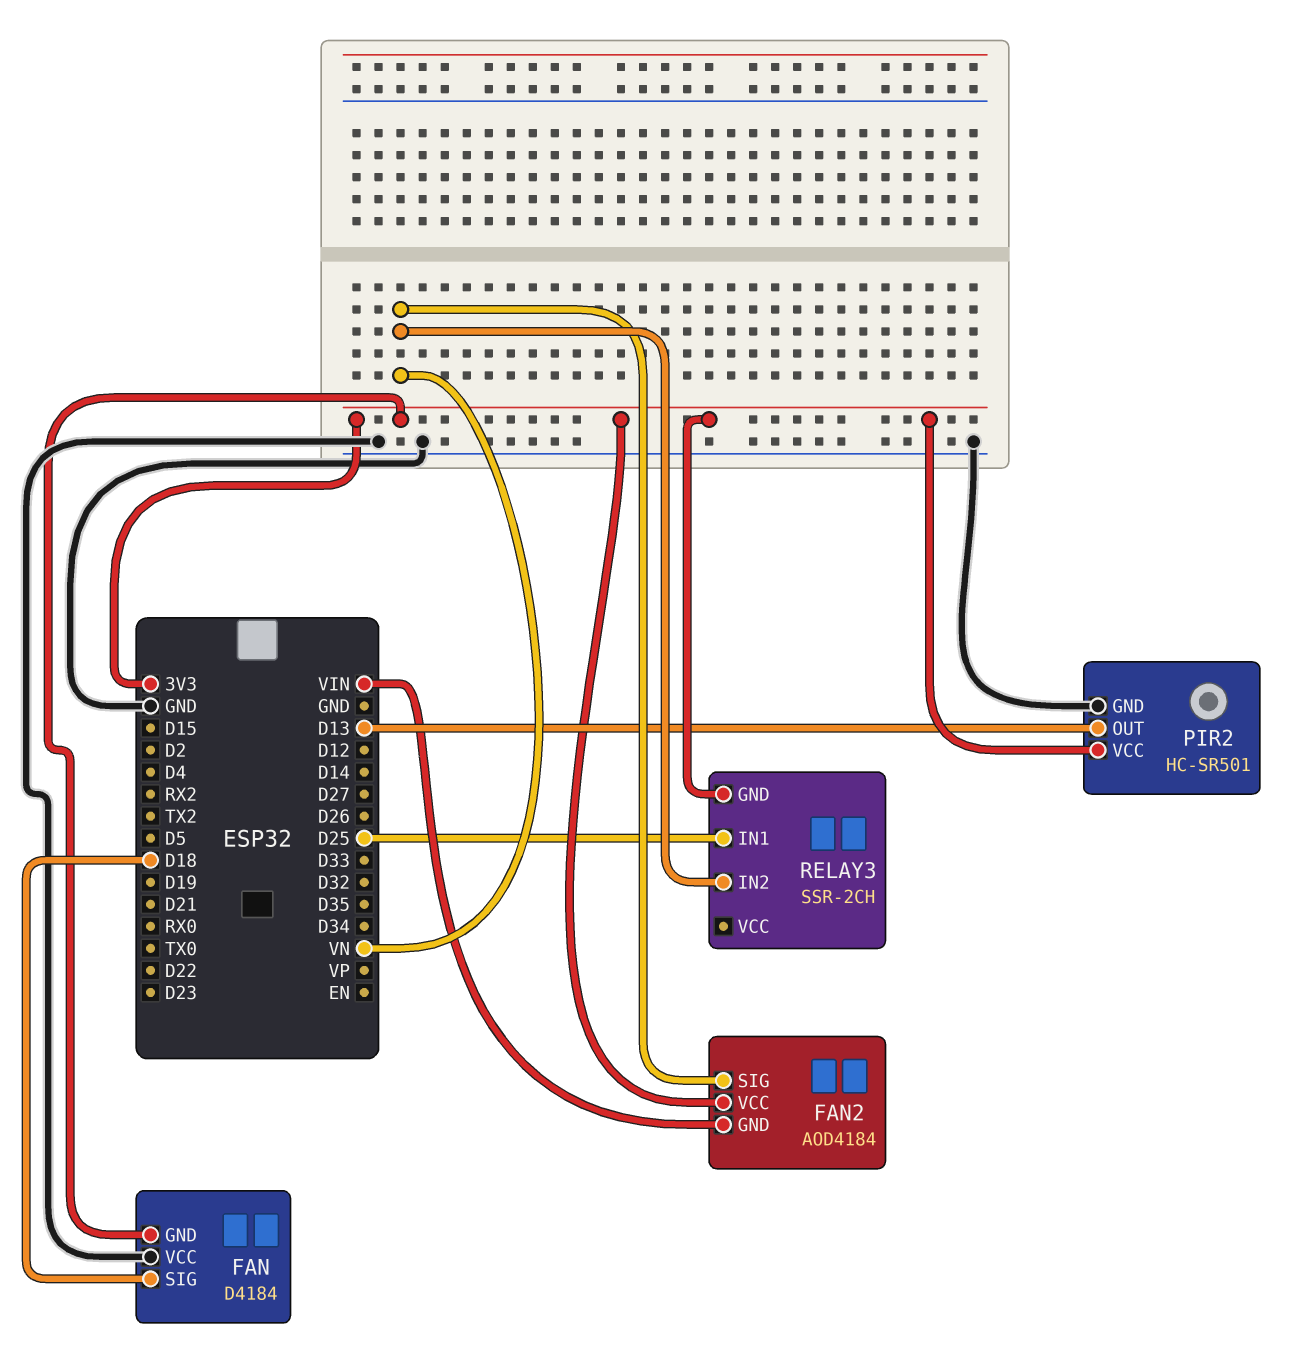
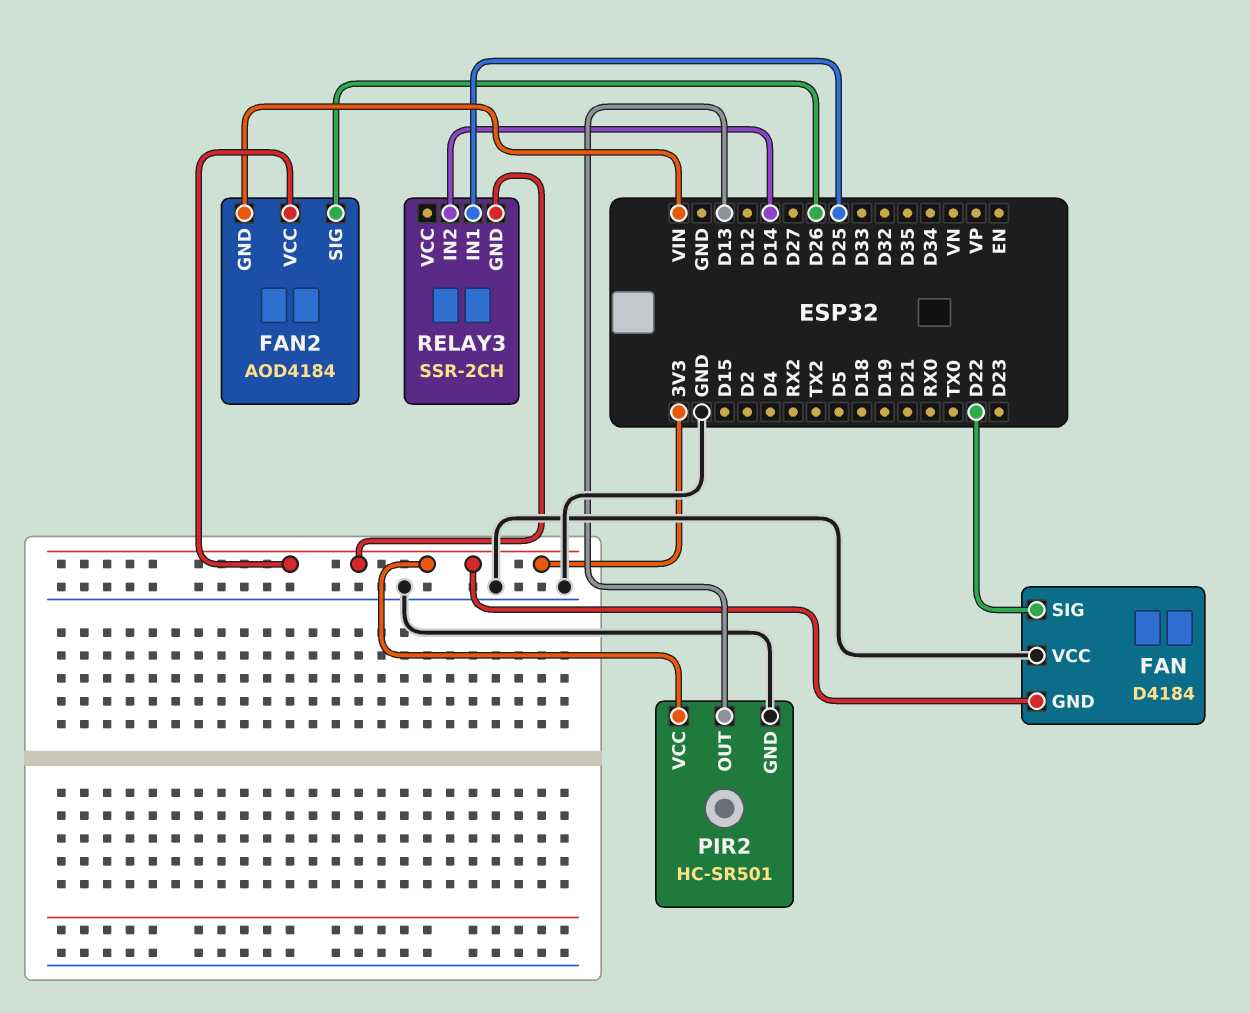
FAN pin SIG: D18 -> D22
FAN2 pin SIG: VN -> D26
RELAY3 pin IN2: VN -> D14

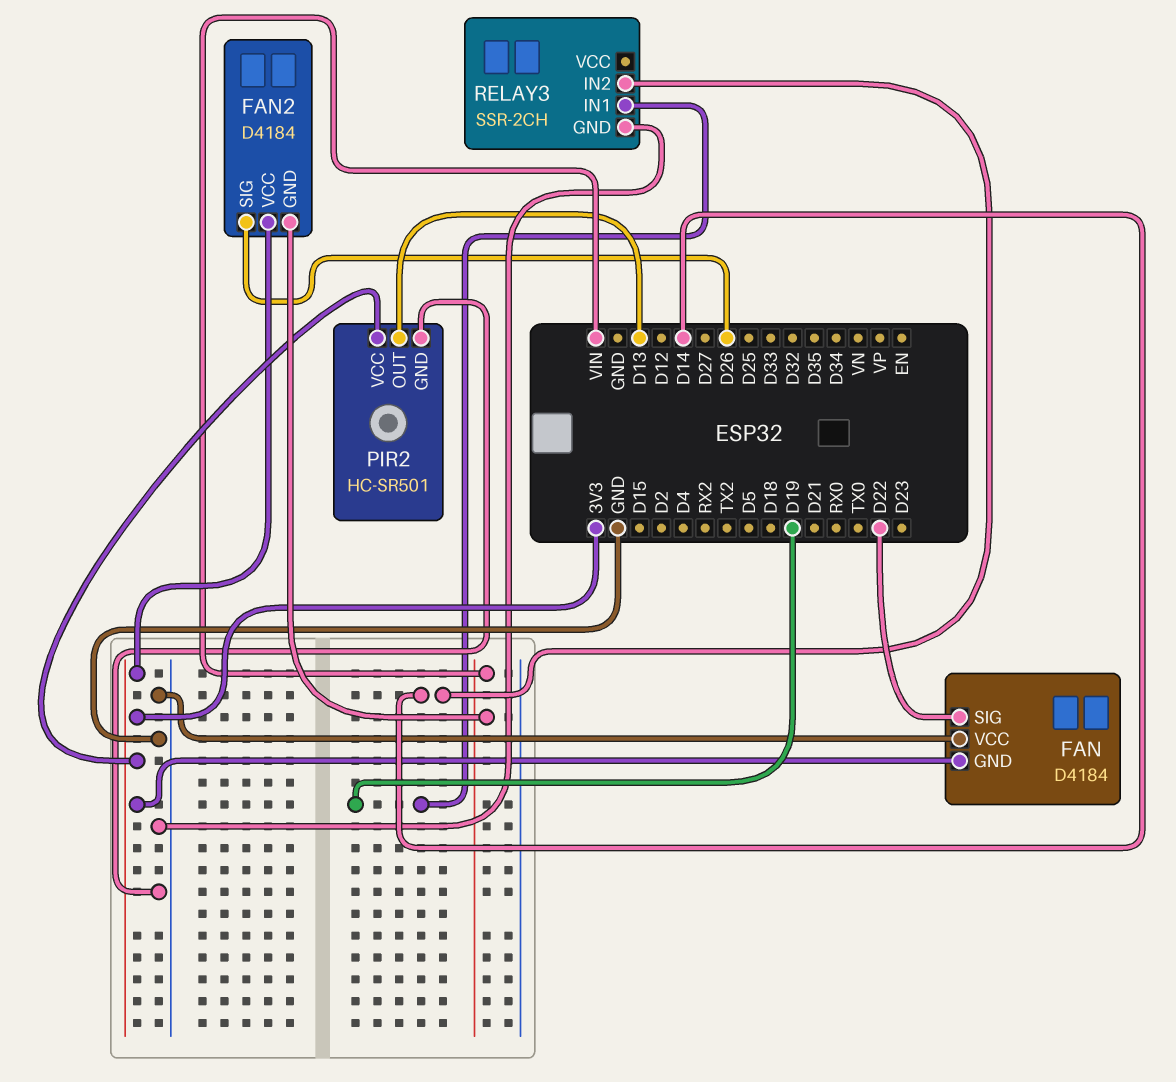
FAN2: AOD4184 -> D4184
RELAY3 pin GND: 3V3 -> GND
RELAY3 pin IN1: D25 -> D19

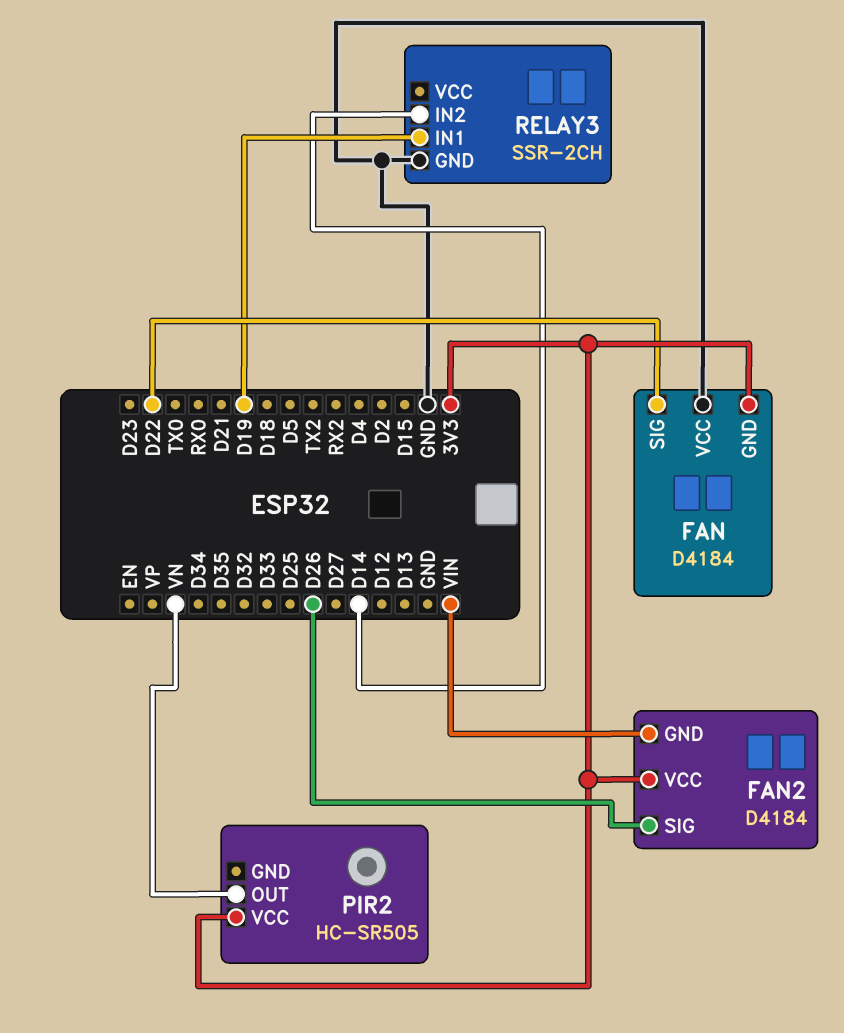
PIR2: HC-SR501 -> HC-SR505
PIR2 pin GND: GND -> none
PIR2 pin OUT: D13 -> VN

